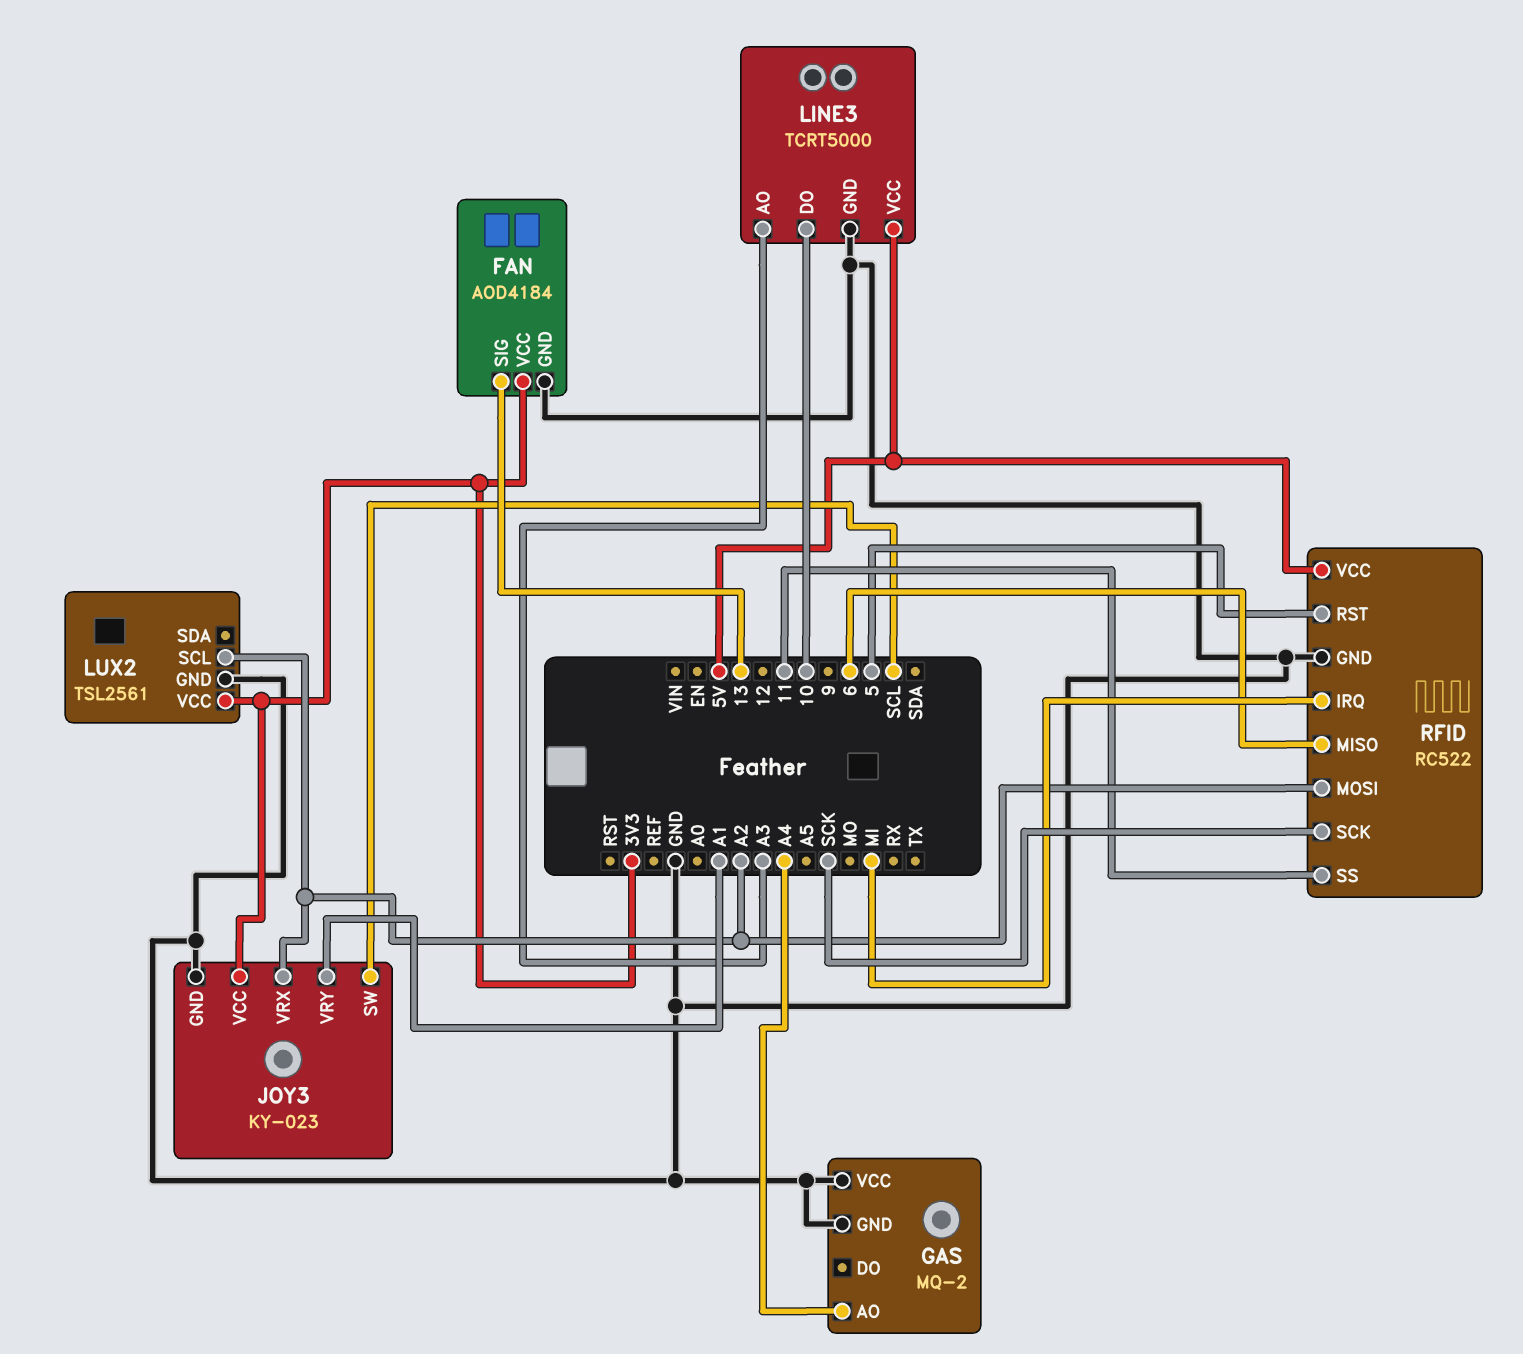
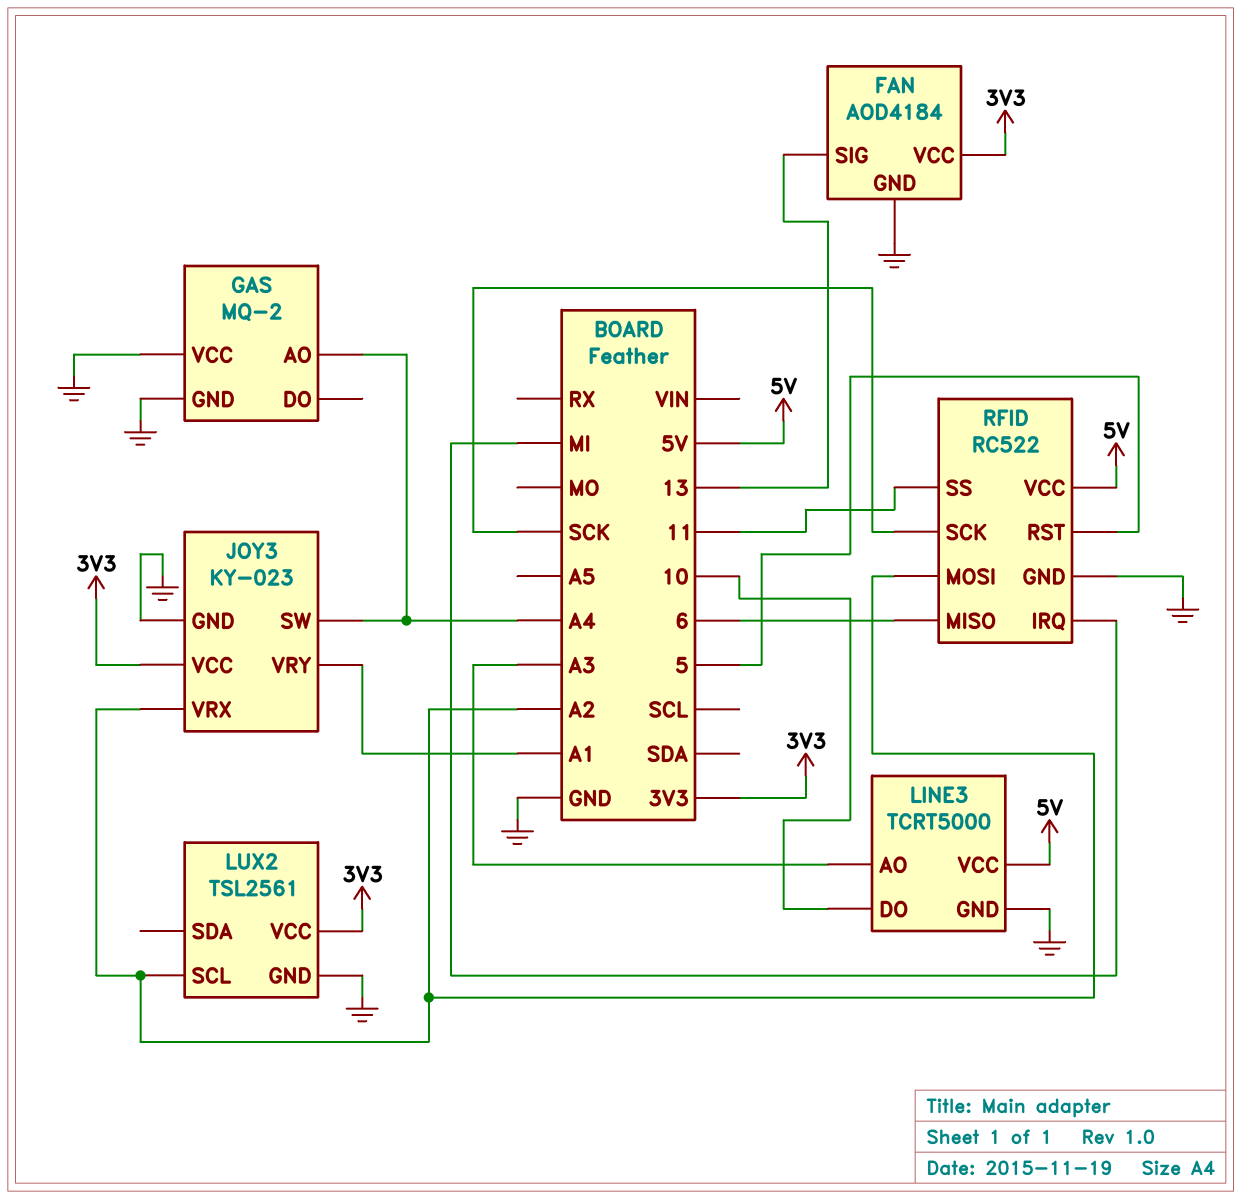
JOY3 pin SW: SCL -> A4

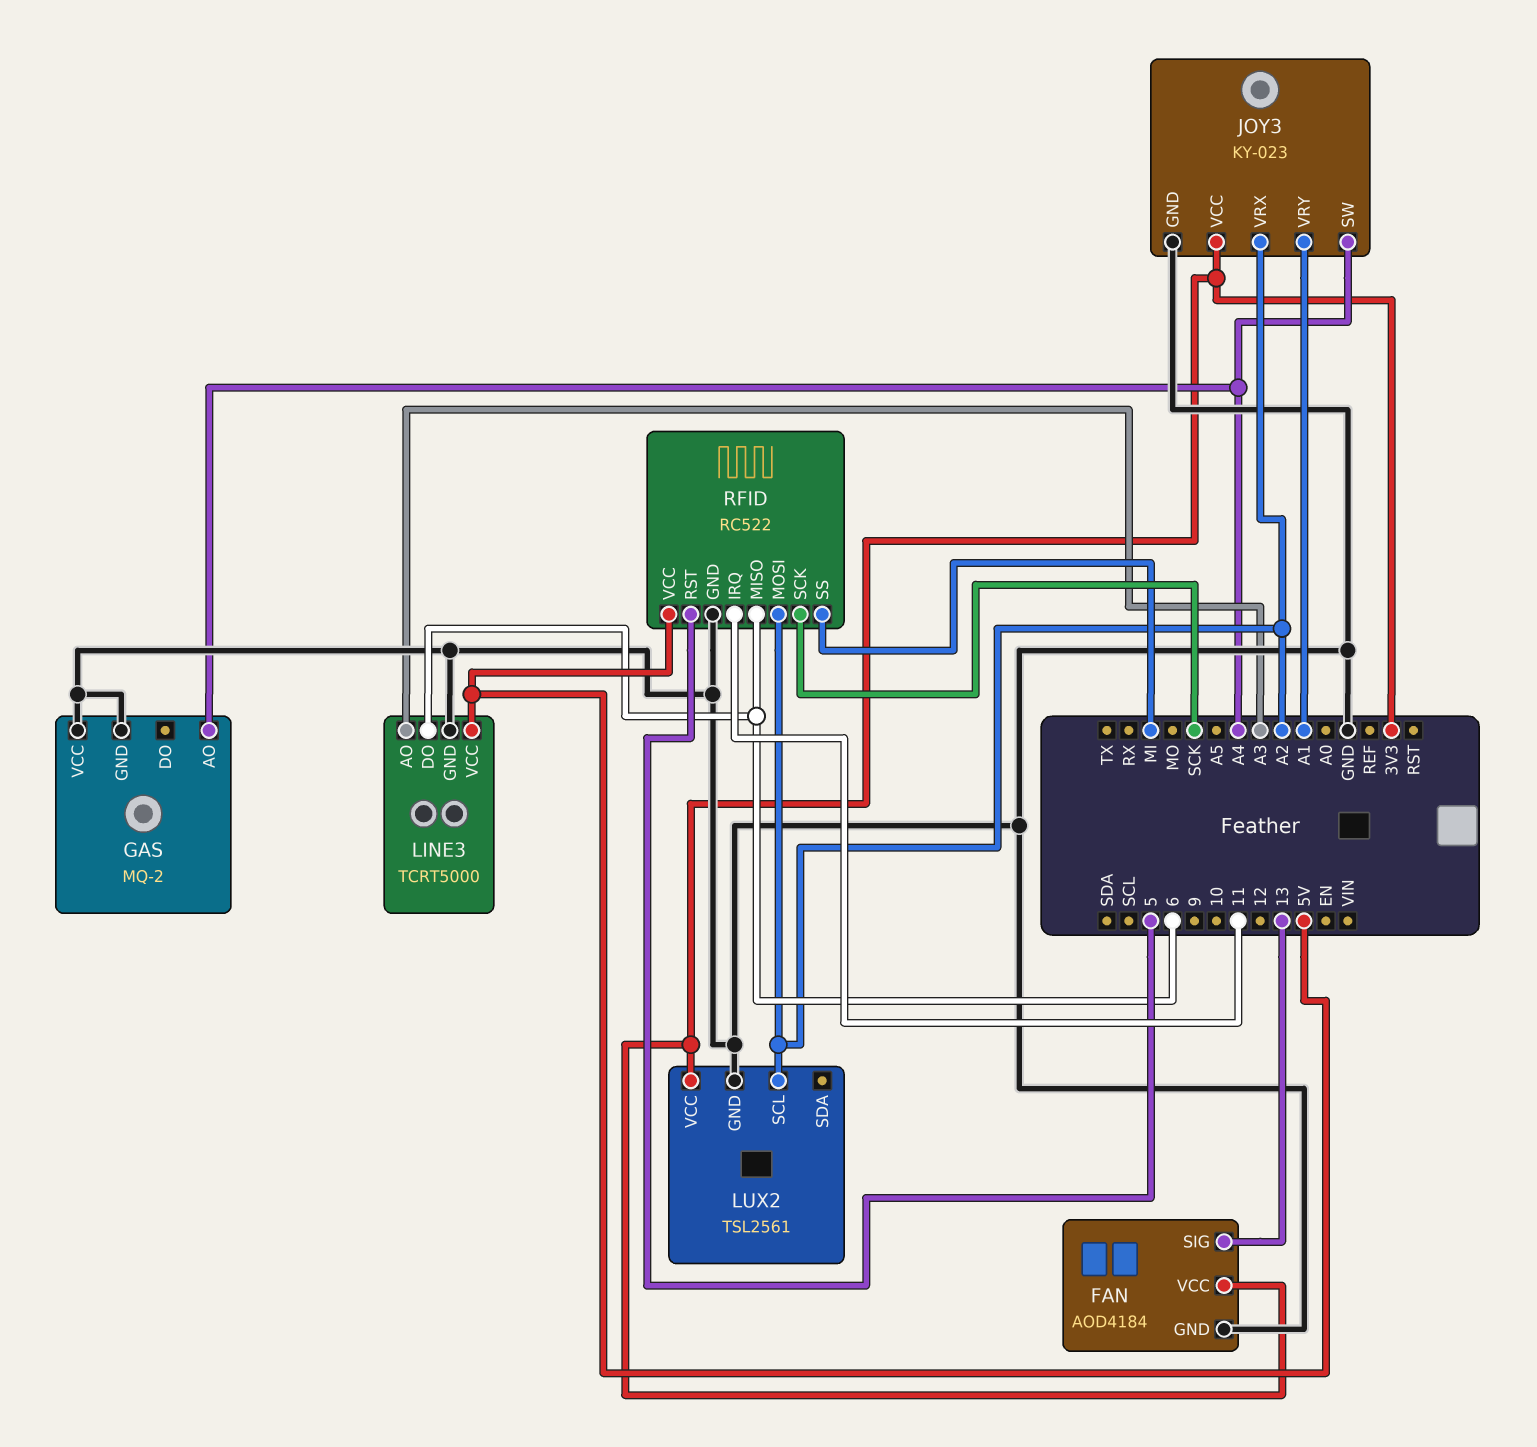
LINE3 pin DO: 10 -> 6
RFID pin IRQ: MI -> 11
RFID pin SS: 11 -> MI

